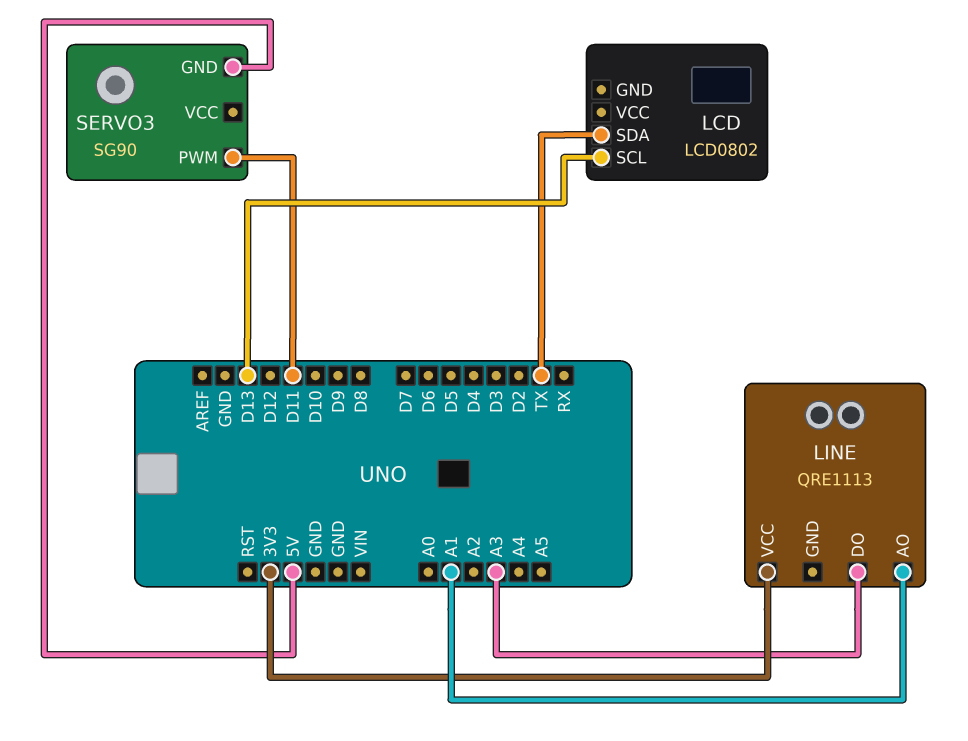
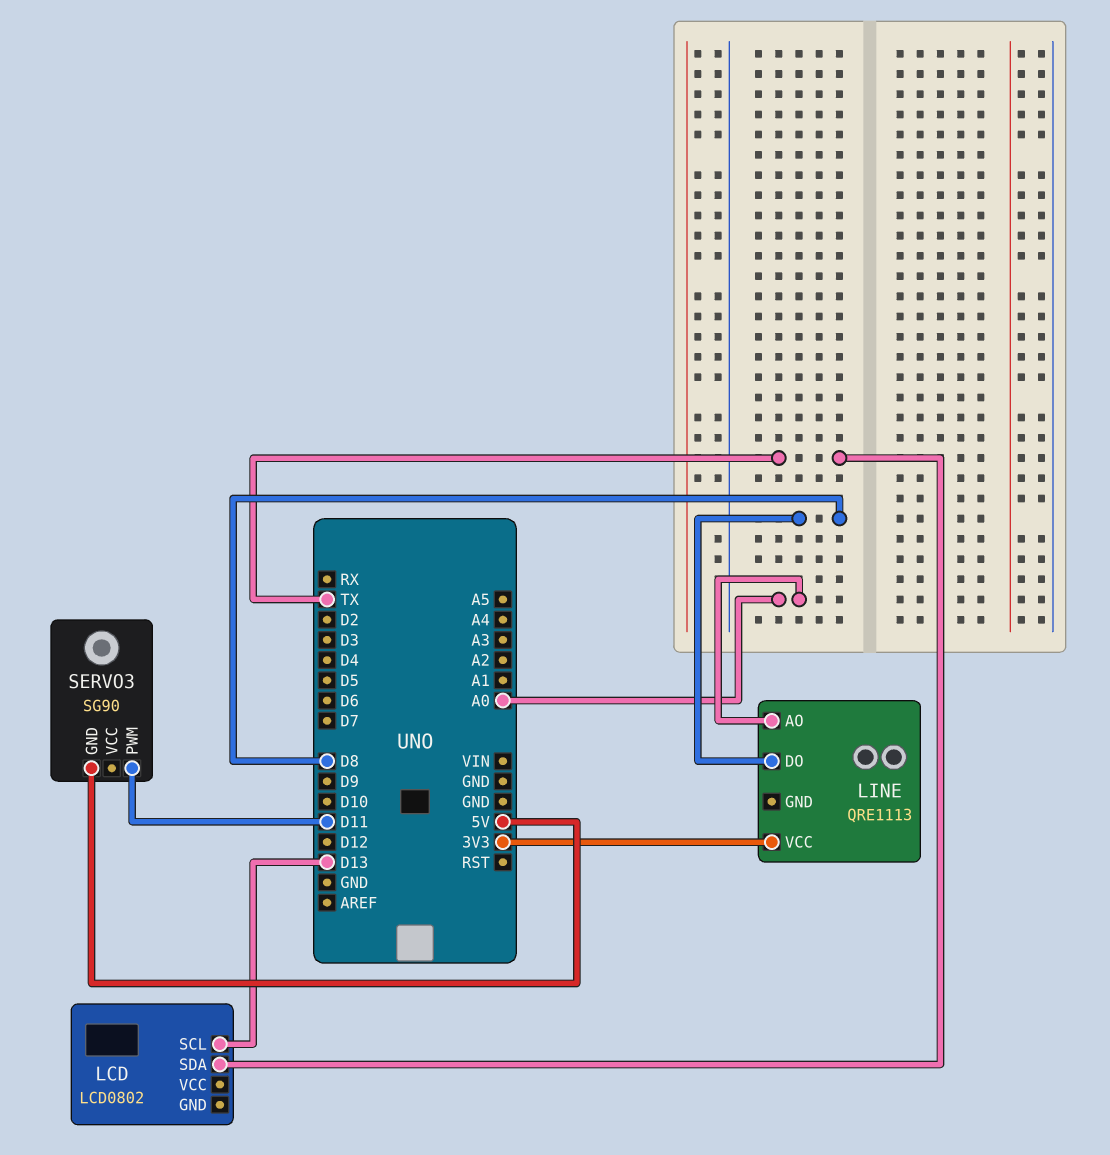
LINE pin AO: A1 -> A0
LINE pin DO: A3 -> D8

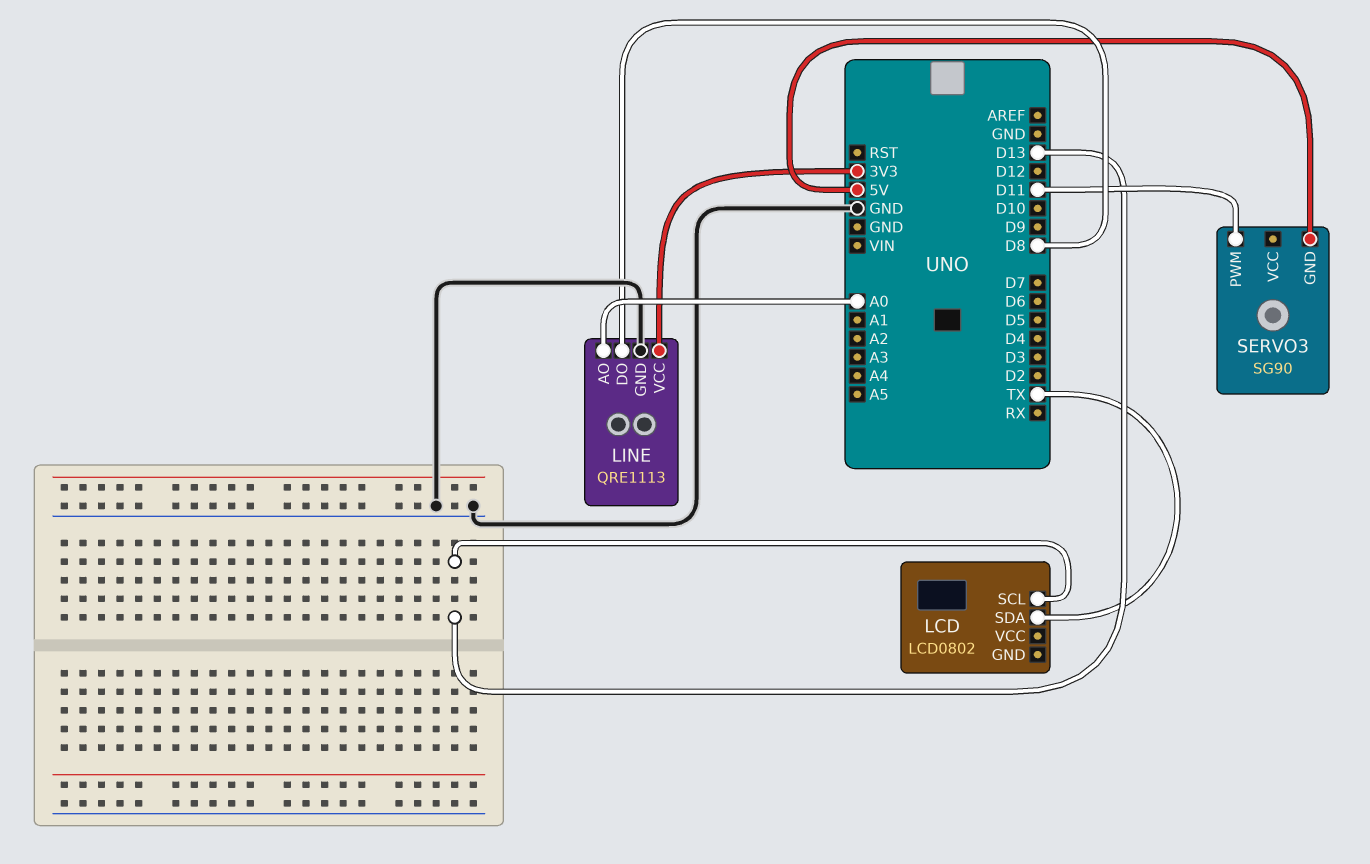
LINE pin GND: none -> GND

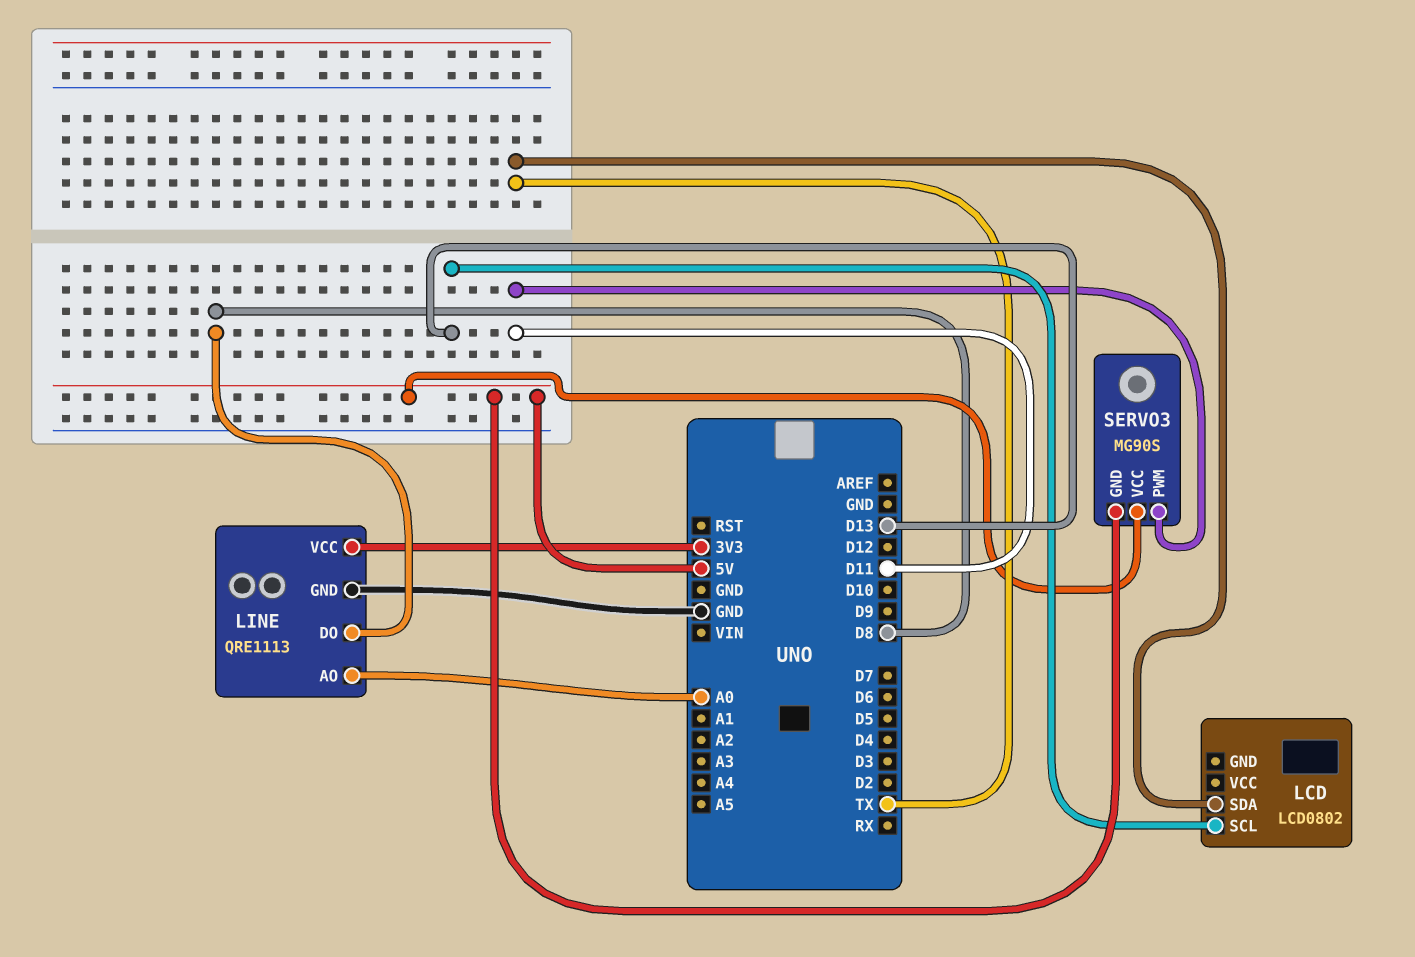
SERVO3: SG90 -> MG90S
SERVO3 pin VCC: none -> 5V

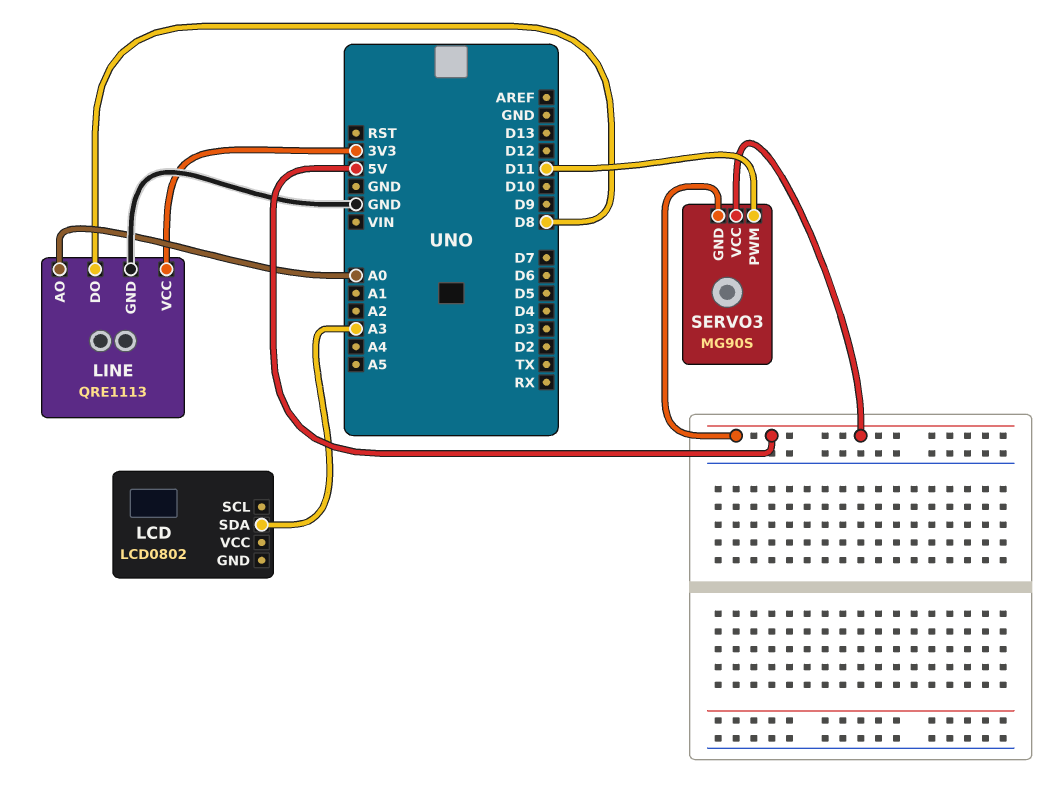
LCD pin SCL: D13 -> none
LCD pin SDA: TX -> A3

